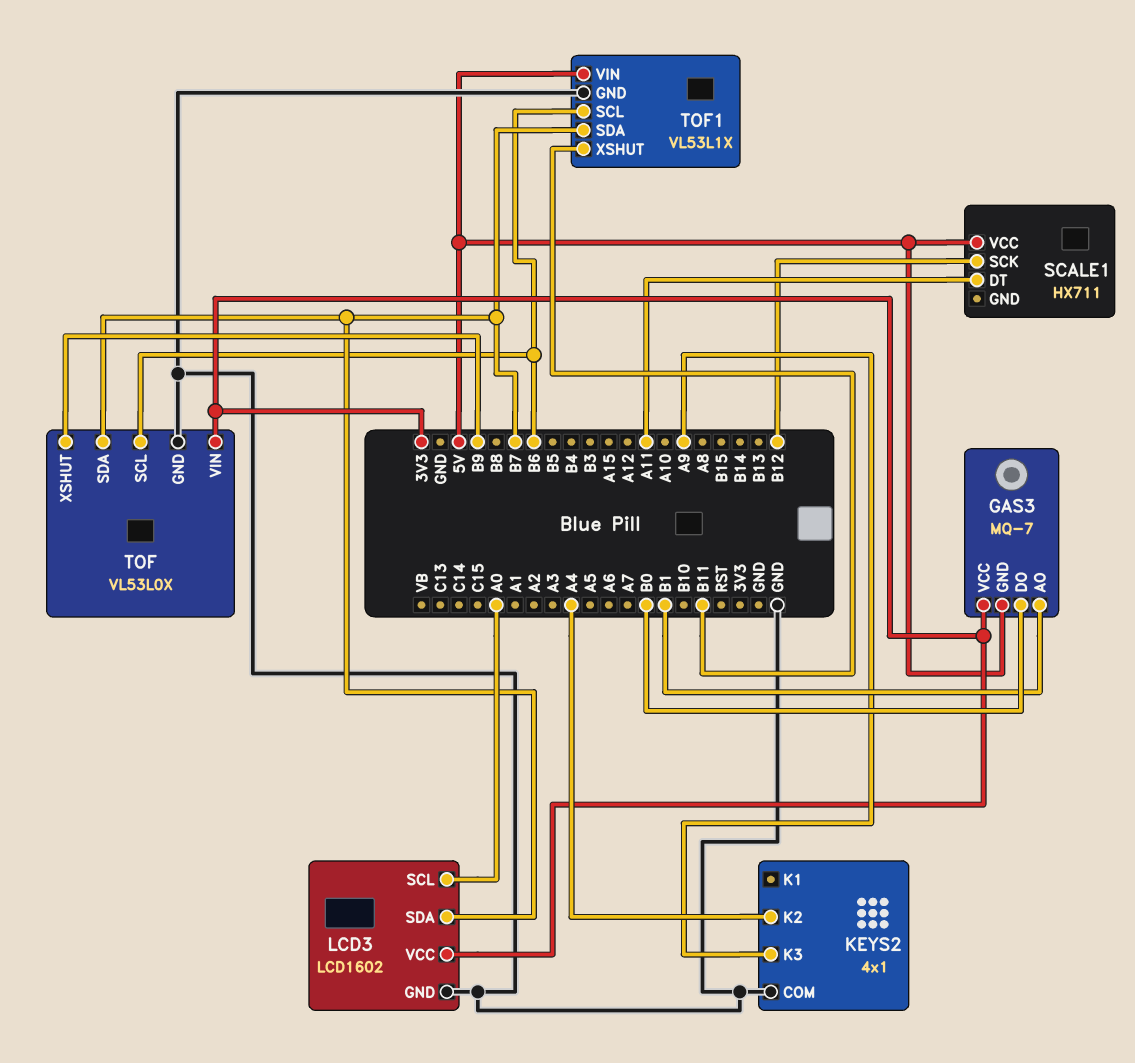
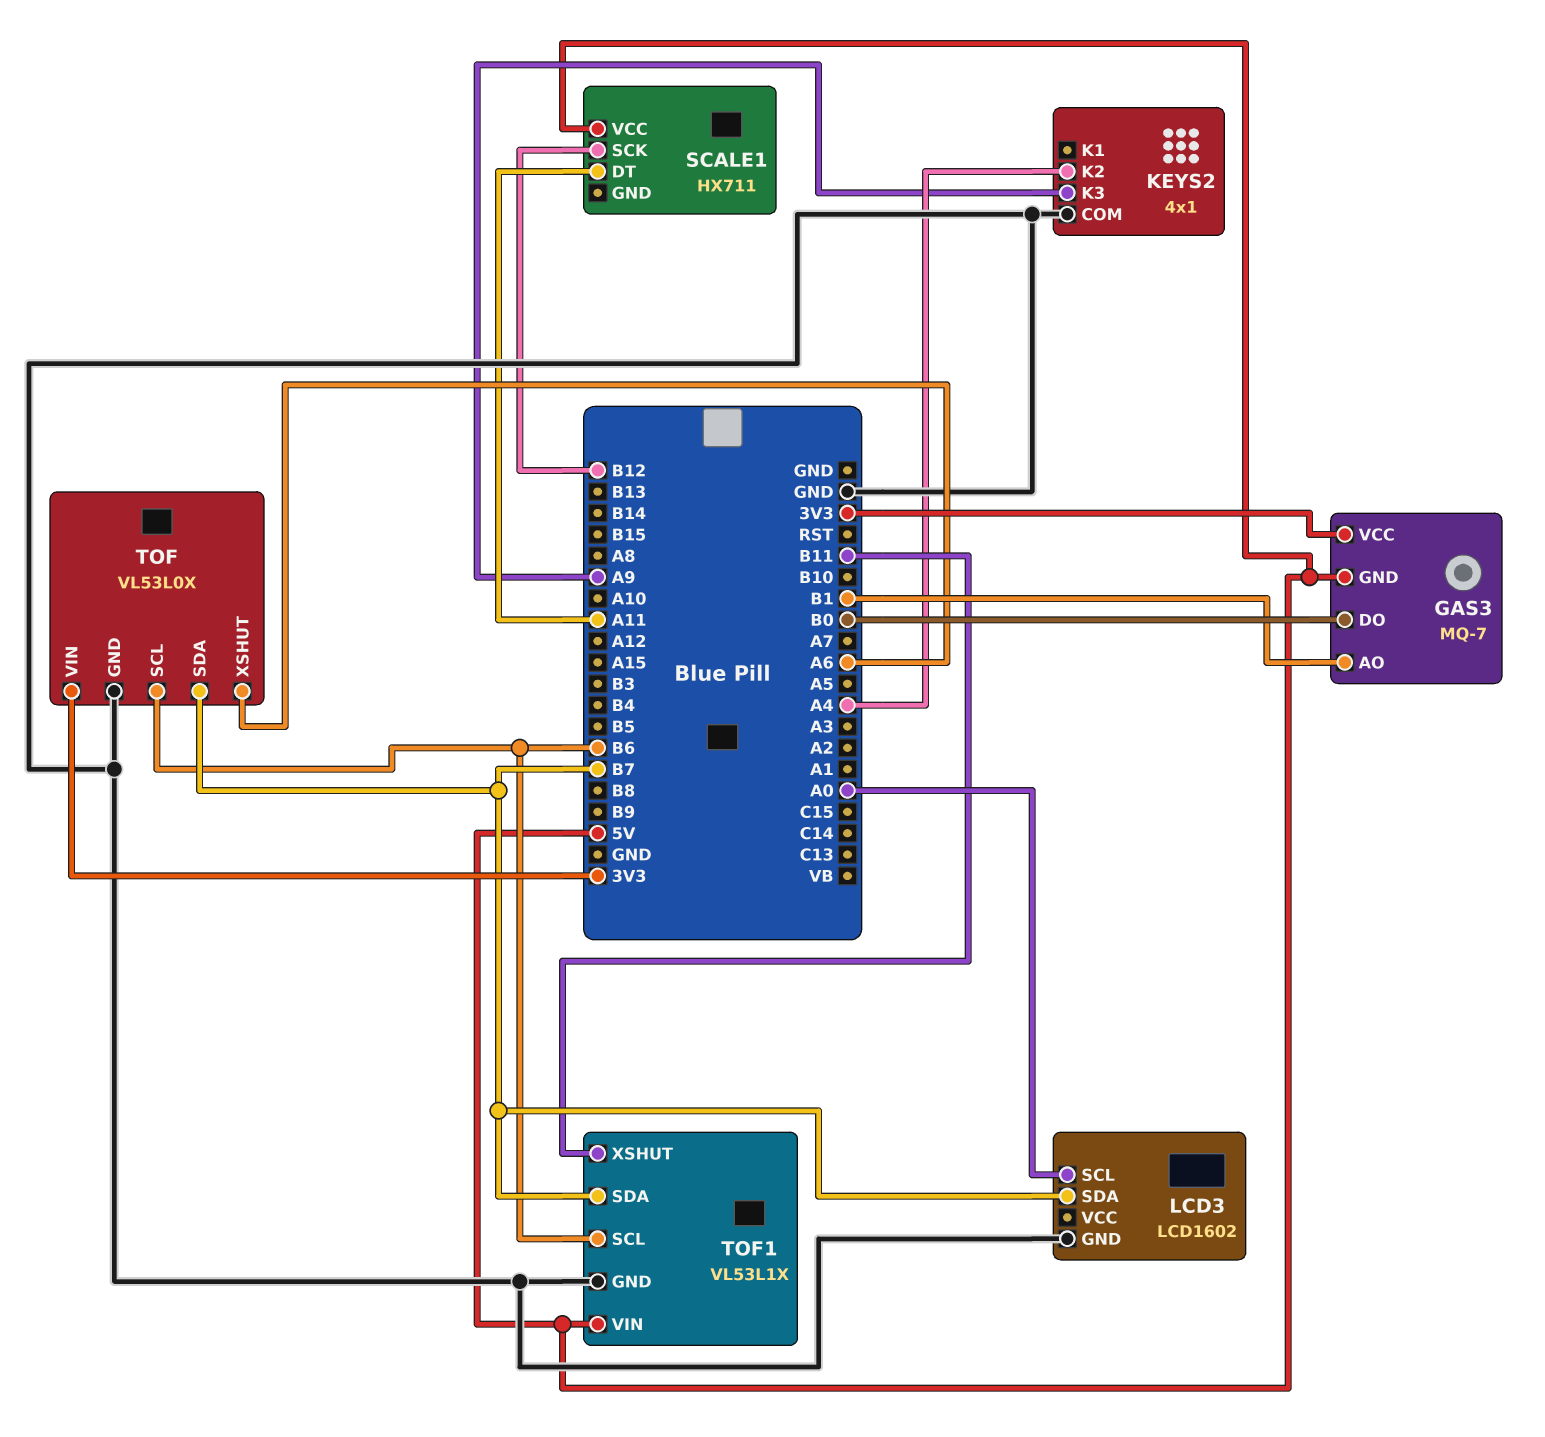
LCD3 pin VCC: 3V3 -> none
TOF pin XSHUT: B9 -> A6

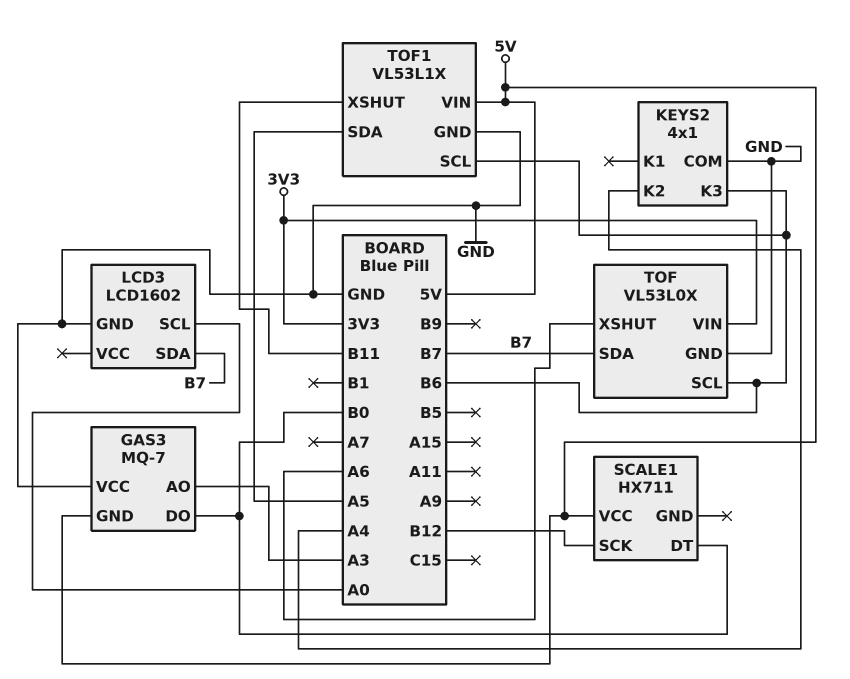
GAS3 pin AO: B1 -> A3
GAS3 pin VCC: 3V3 -> GND
KEYS2 pin K3: A9 -> B6
SCALE1 pin DT: A11 -> B0
TOF1 pin SDA: B7 -> A5

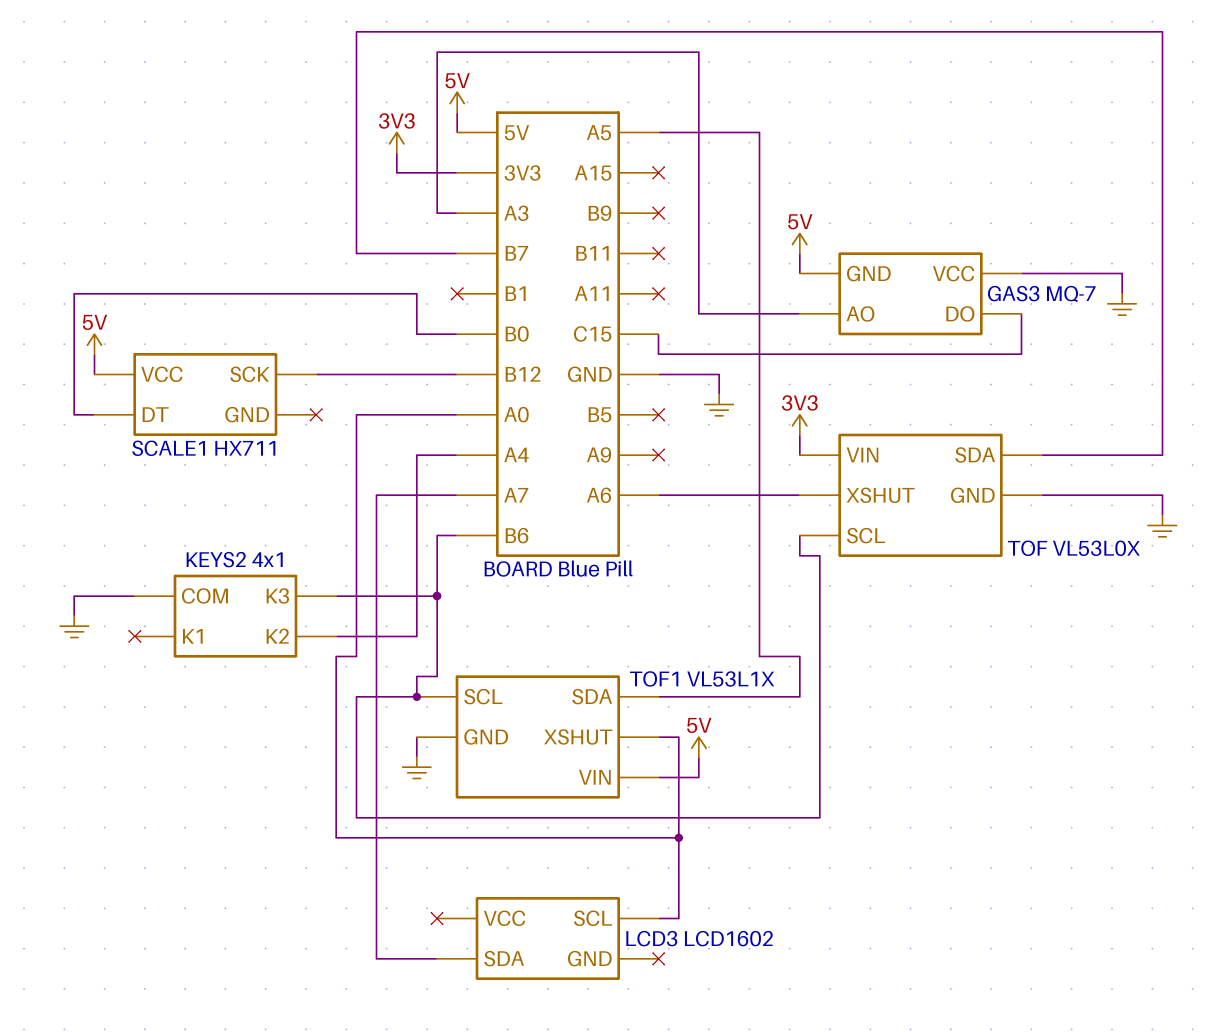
GAS3 pin DO: B0 -> C15
LCD3 pin GND: GND -> none
LCD3 pin SDA: B7 -> A7
TOF1 pin XSHUT: B11 -> A0

